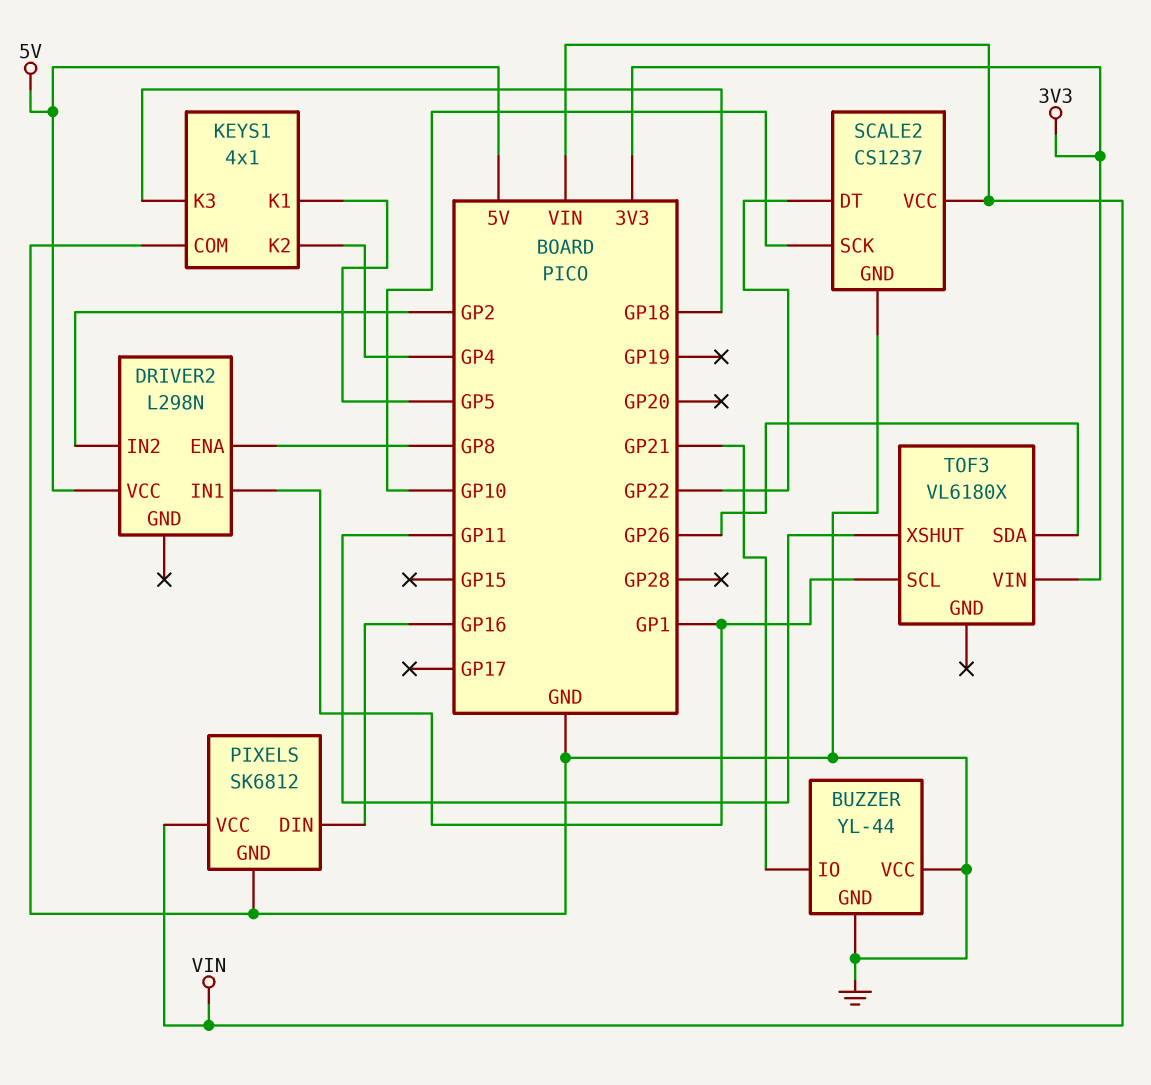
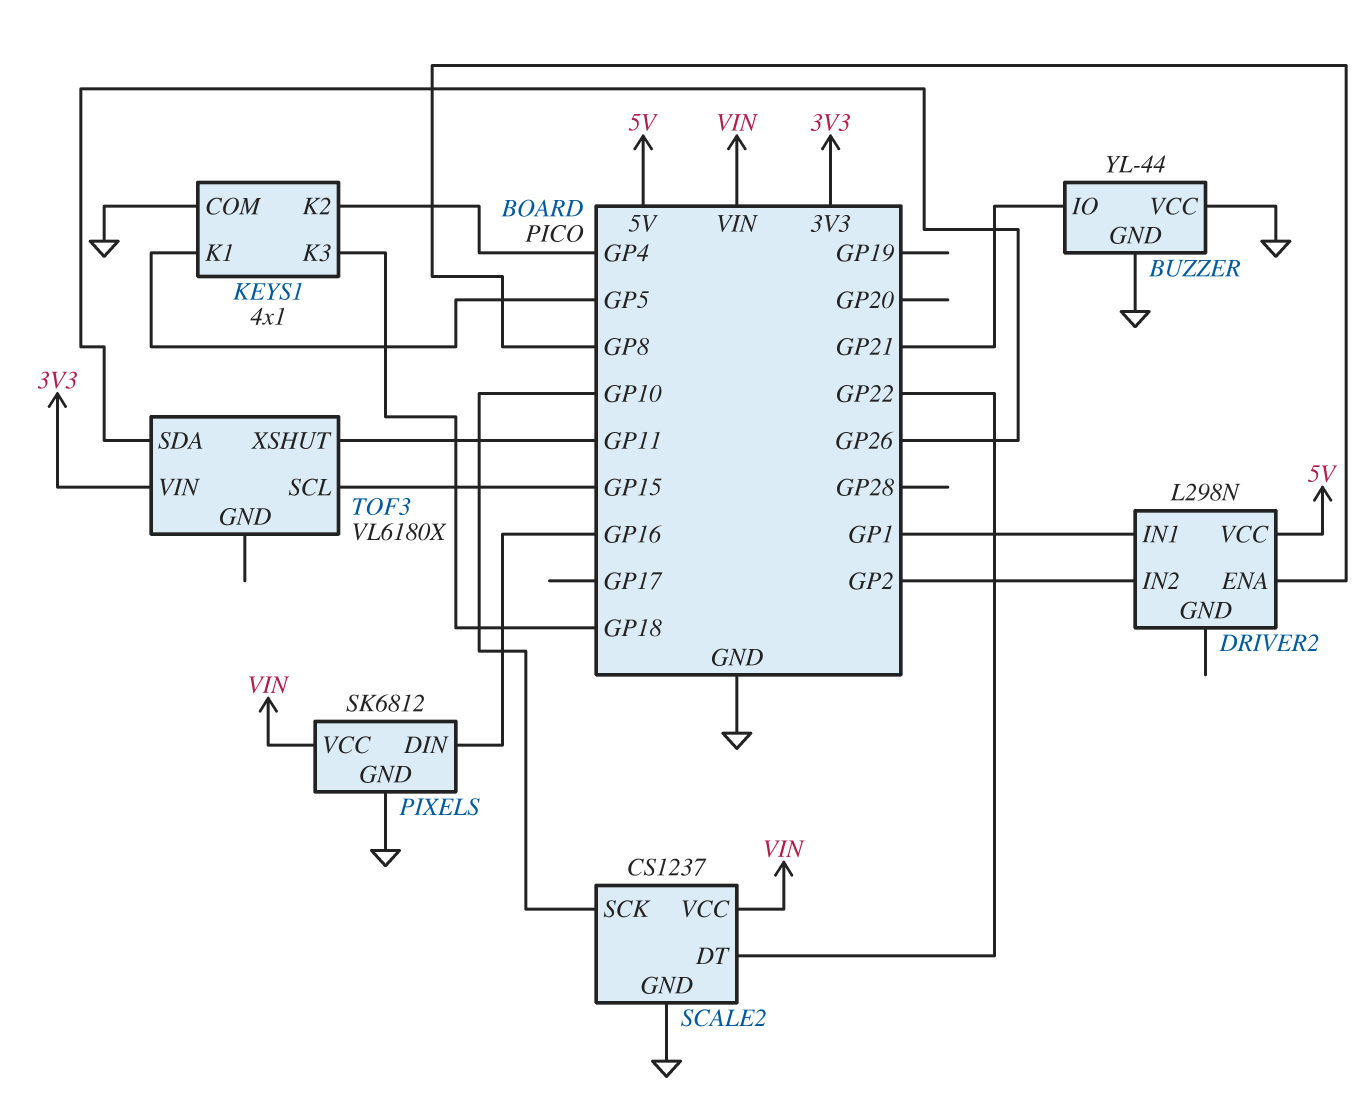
TOF3 pin SCL: GP1 -> GP15

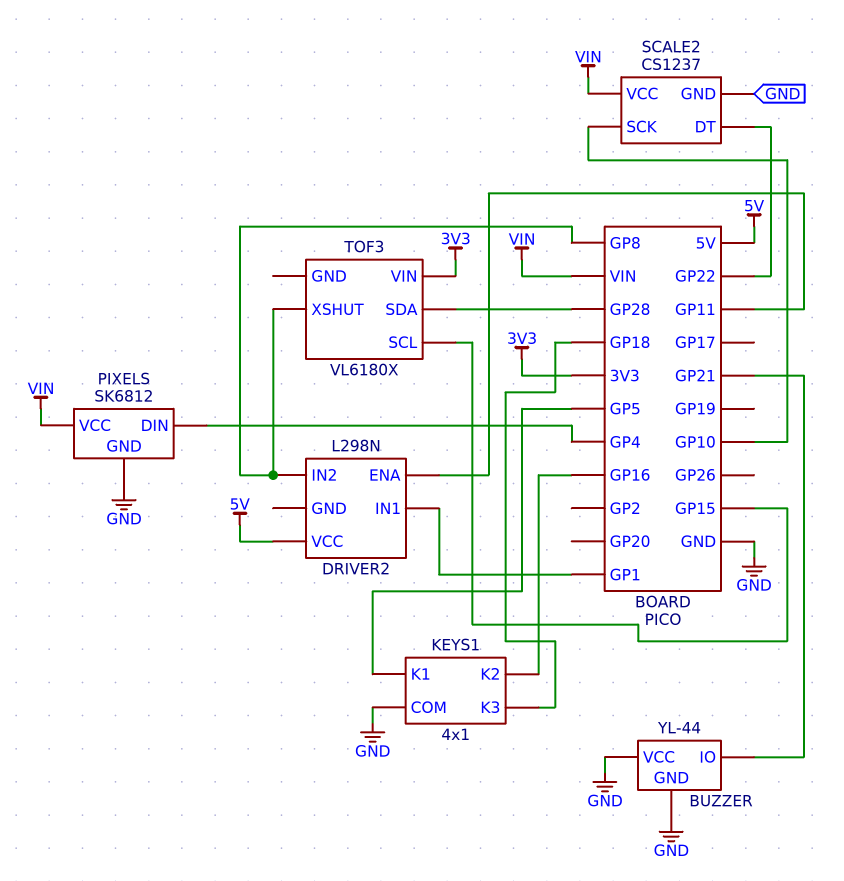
DRIVER2 pin ENA: GP8 -> GP11
DRIVER2 pin IN2: GP2 -> GP8
KEYS1 pin K2: GP4 -> GP16
PIXELS pin DIN: GP16 -> GP4
TOF3 pin SDA: GP26 -> GP28
TOF3 pin XSHUT: GP11 -> GP8

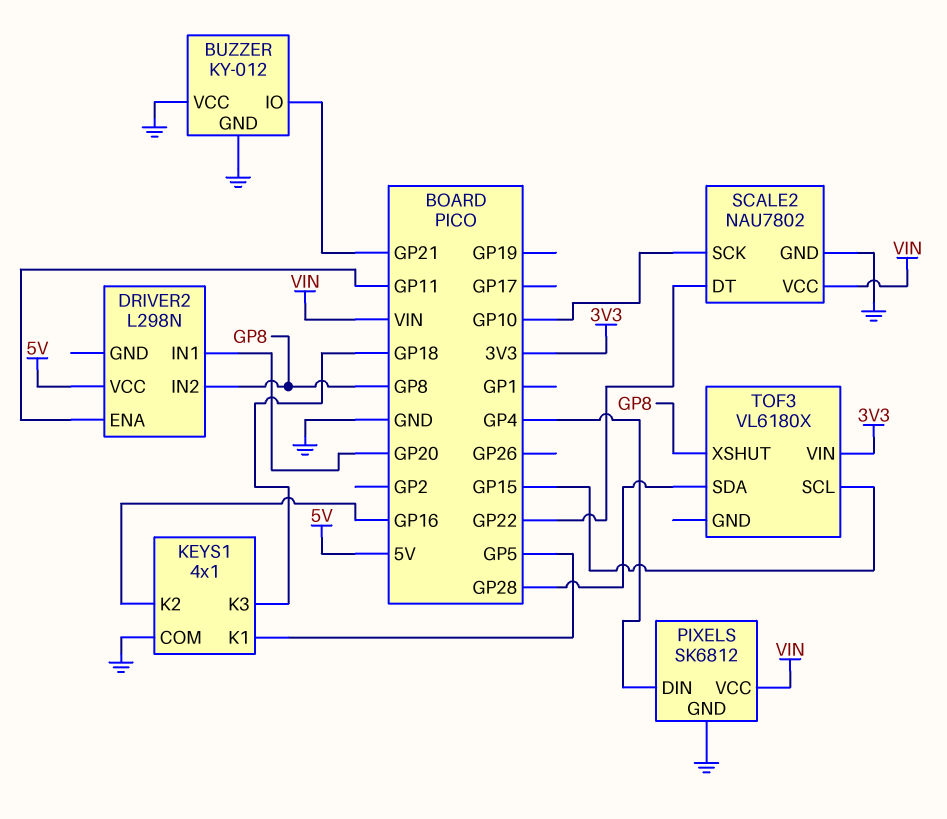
BUZZER: YL-44 -> KY-012
DRIVER2 pin IN1: GP1 -> GP20
SCALE2: CS1237 -> NAU7802

